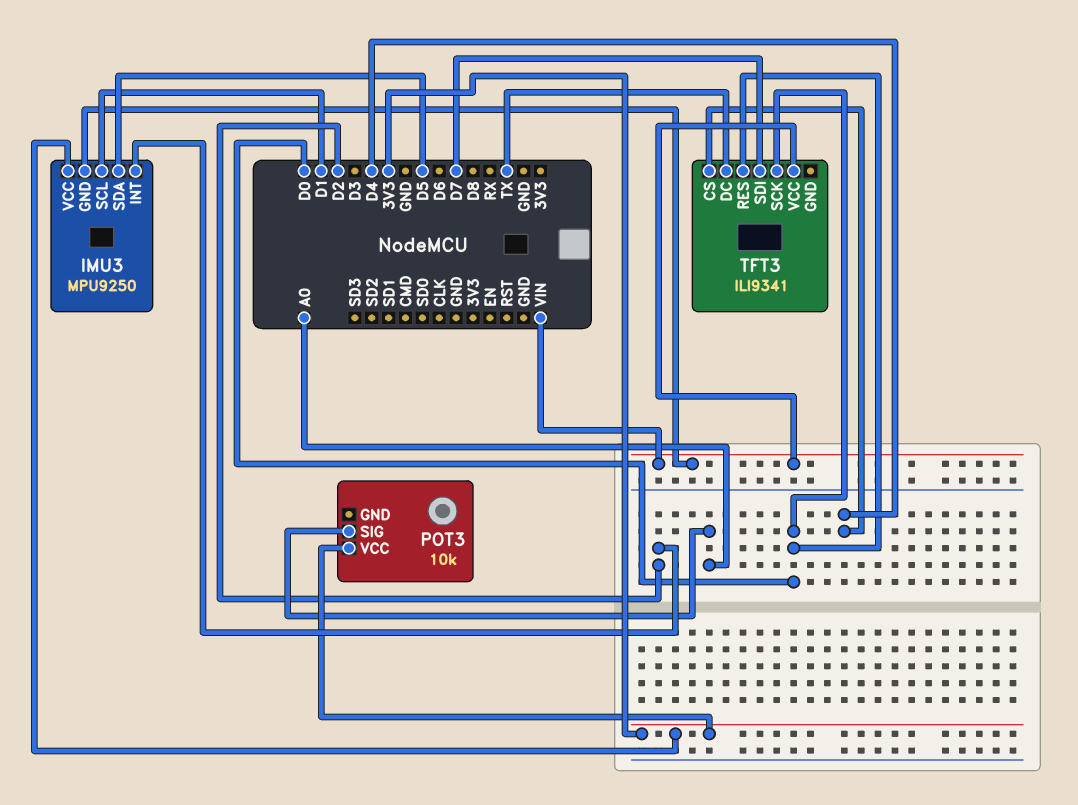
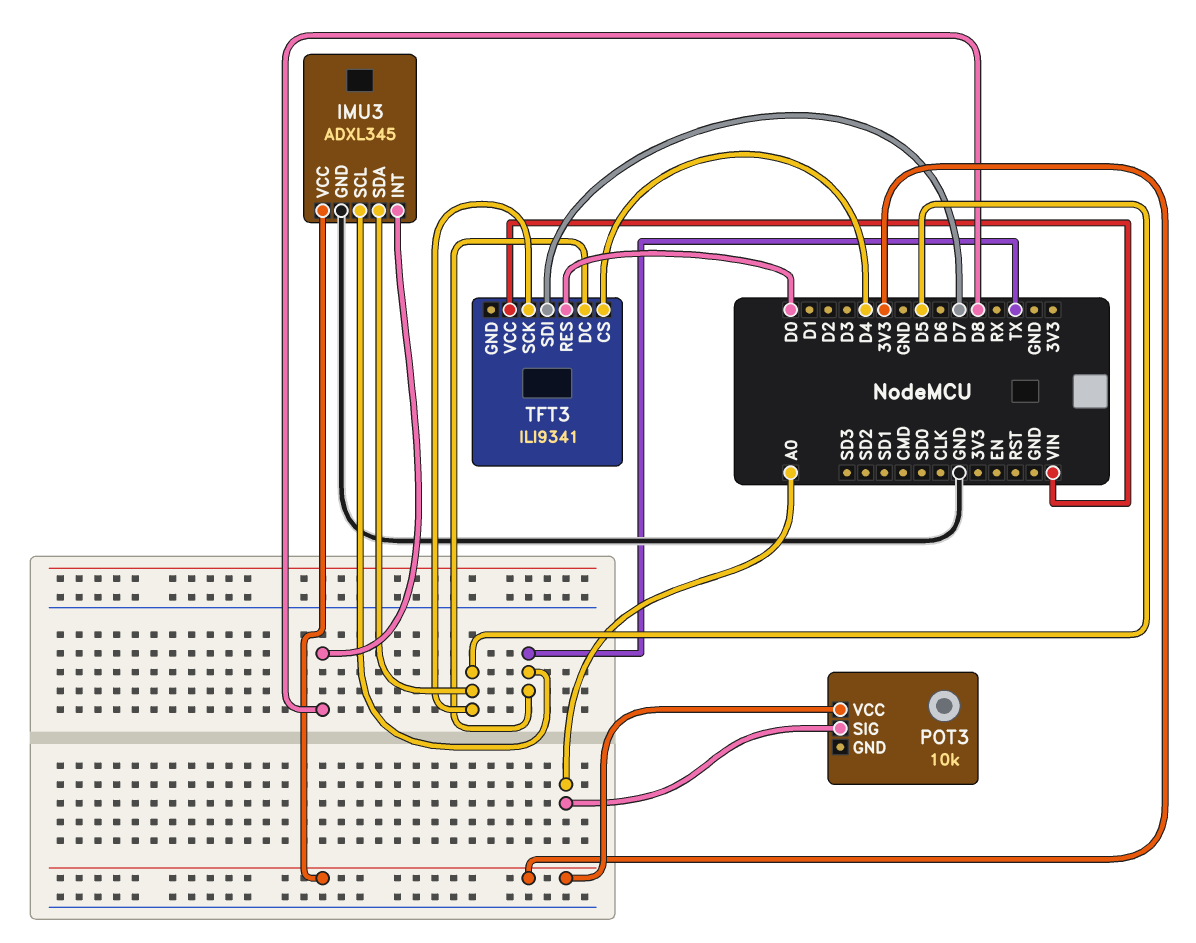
IMU3: MPU9250 -> ADXL345
IMU3 pin GND: VIN -> GND
IMU3 pin INT: D2 -> D8
IMU3 pin SCL: D1 -> TX
TFT3 pin SCK: D0 -> D5

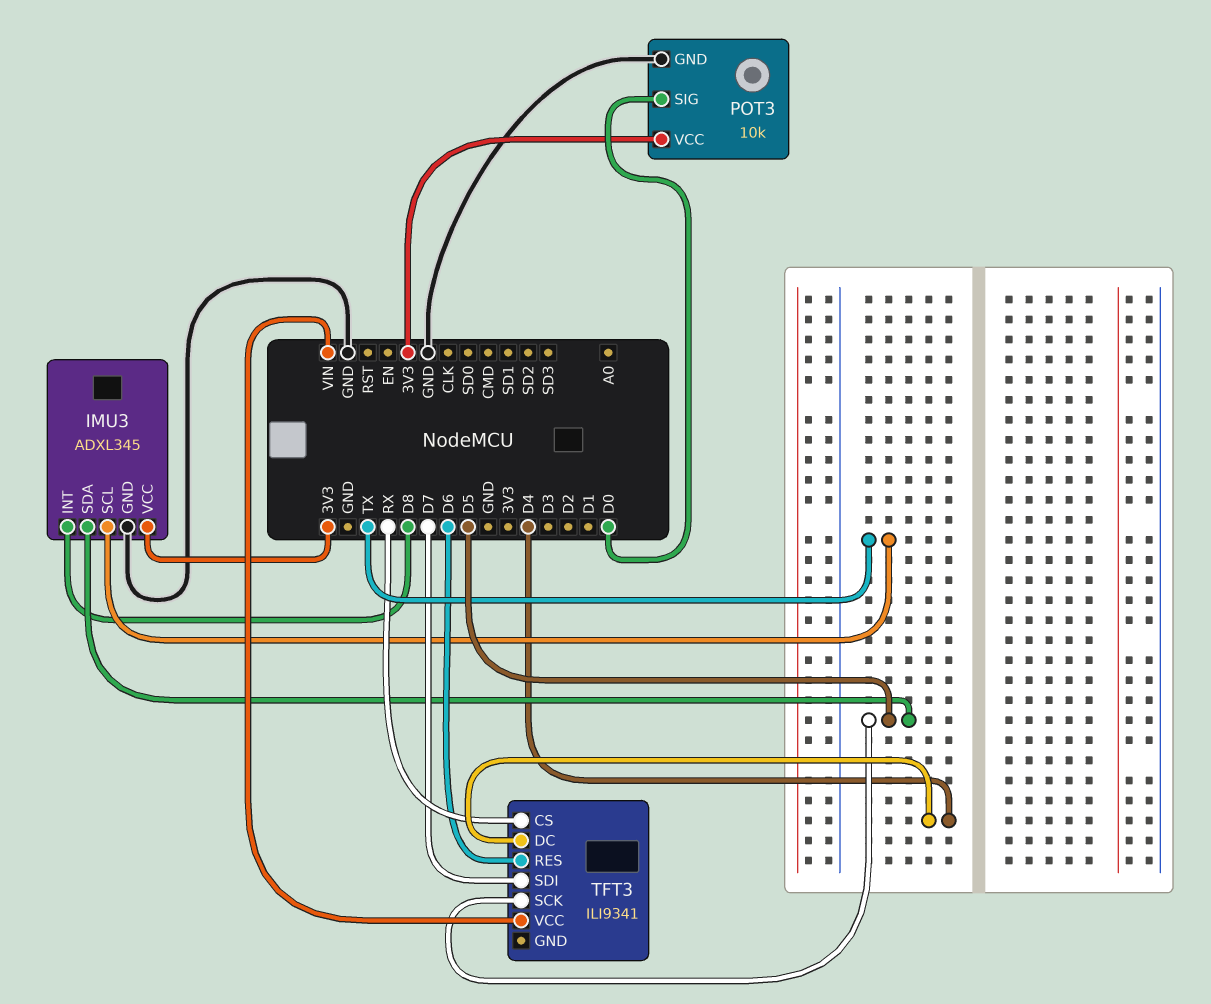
POT3 pin GND: none -> GND
POT3 pin SIG: A0 -> D0
TFT3 pin CS: D4 -> RX
TFT3 pin DC: TX -> D4
TFT3 pin RES: D0 -> D6

